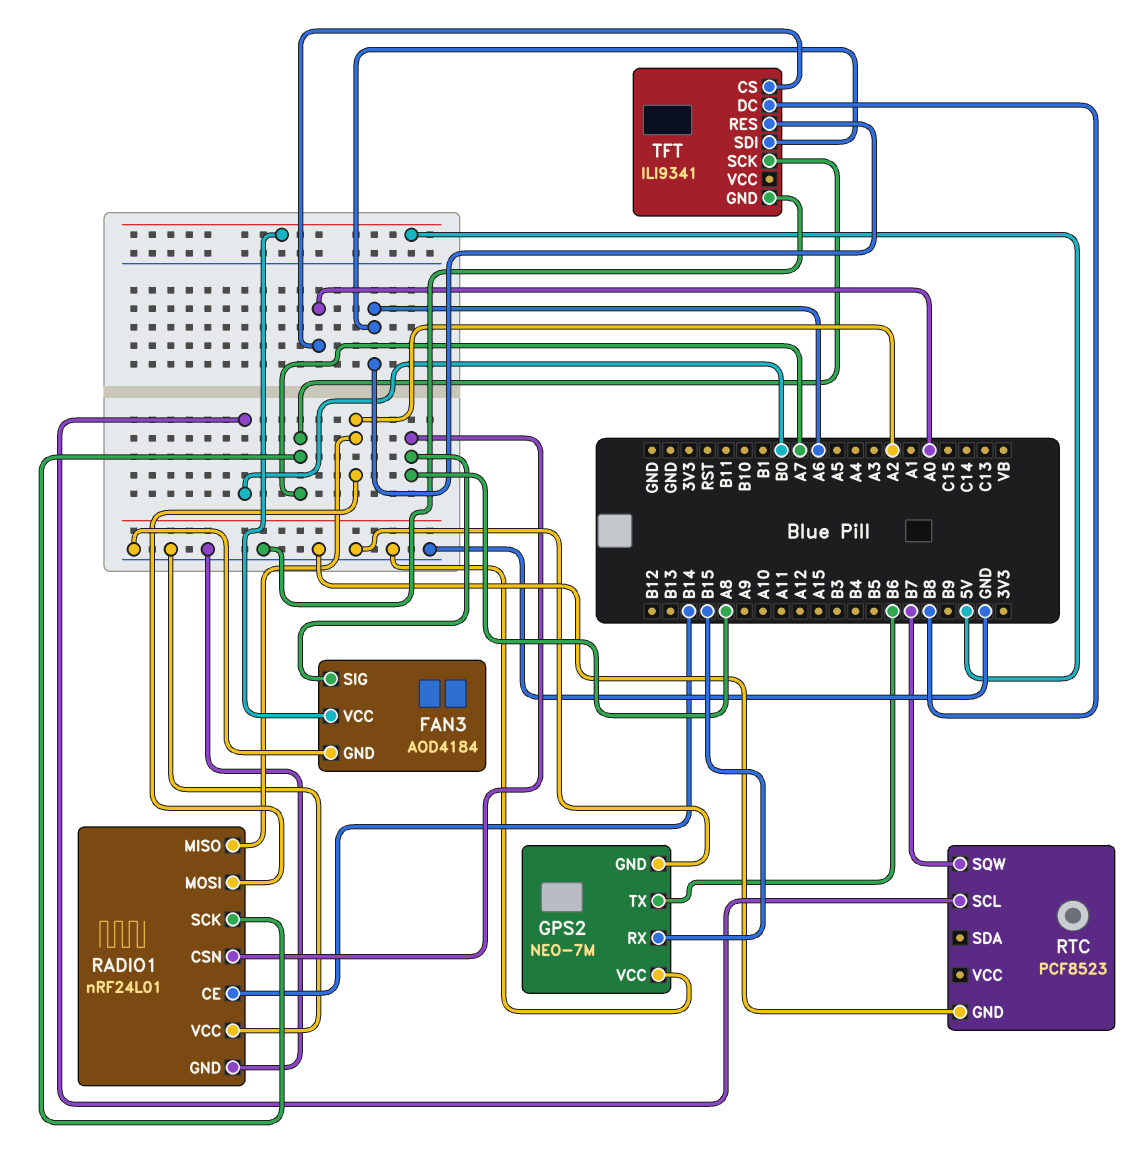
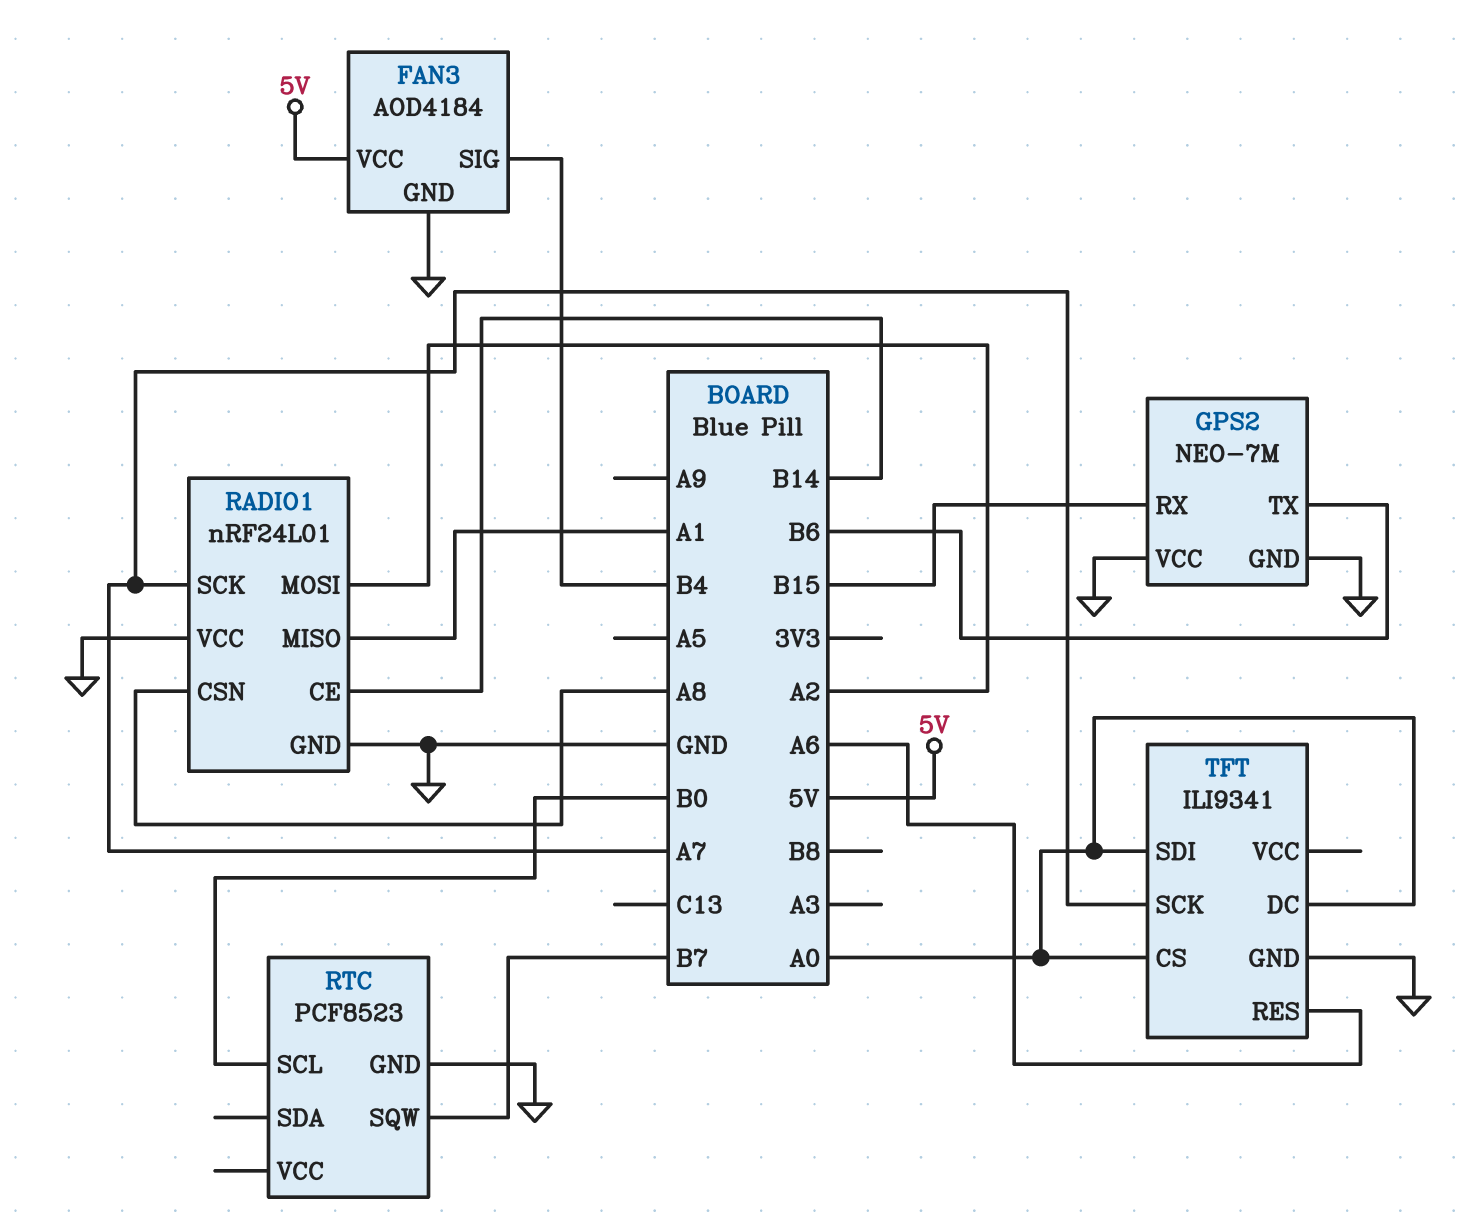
FAN3 pin SIG: A8 -> B4
RADIO1 pin MISO: A2 -> A1
TFT pin DC: B8 -> A0
TFT pin SDI: A6 -> A0

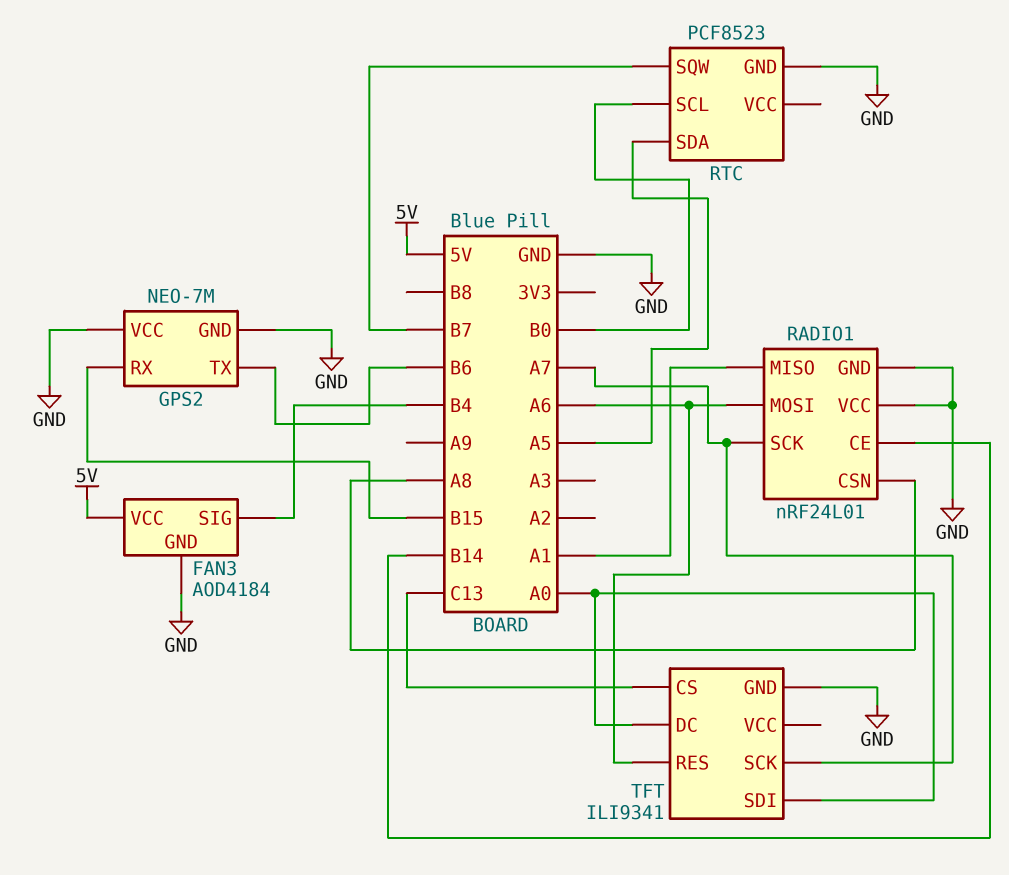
RADIO1 pin MOSI: A2 -> A6
RTC pin SDA: none -> A5
TFT pin CS: A0 -> C13

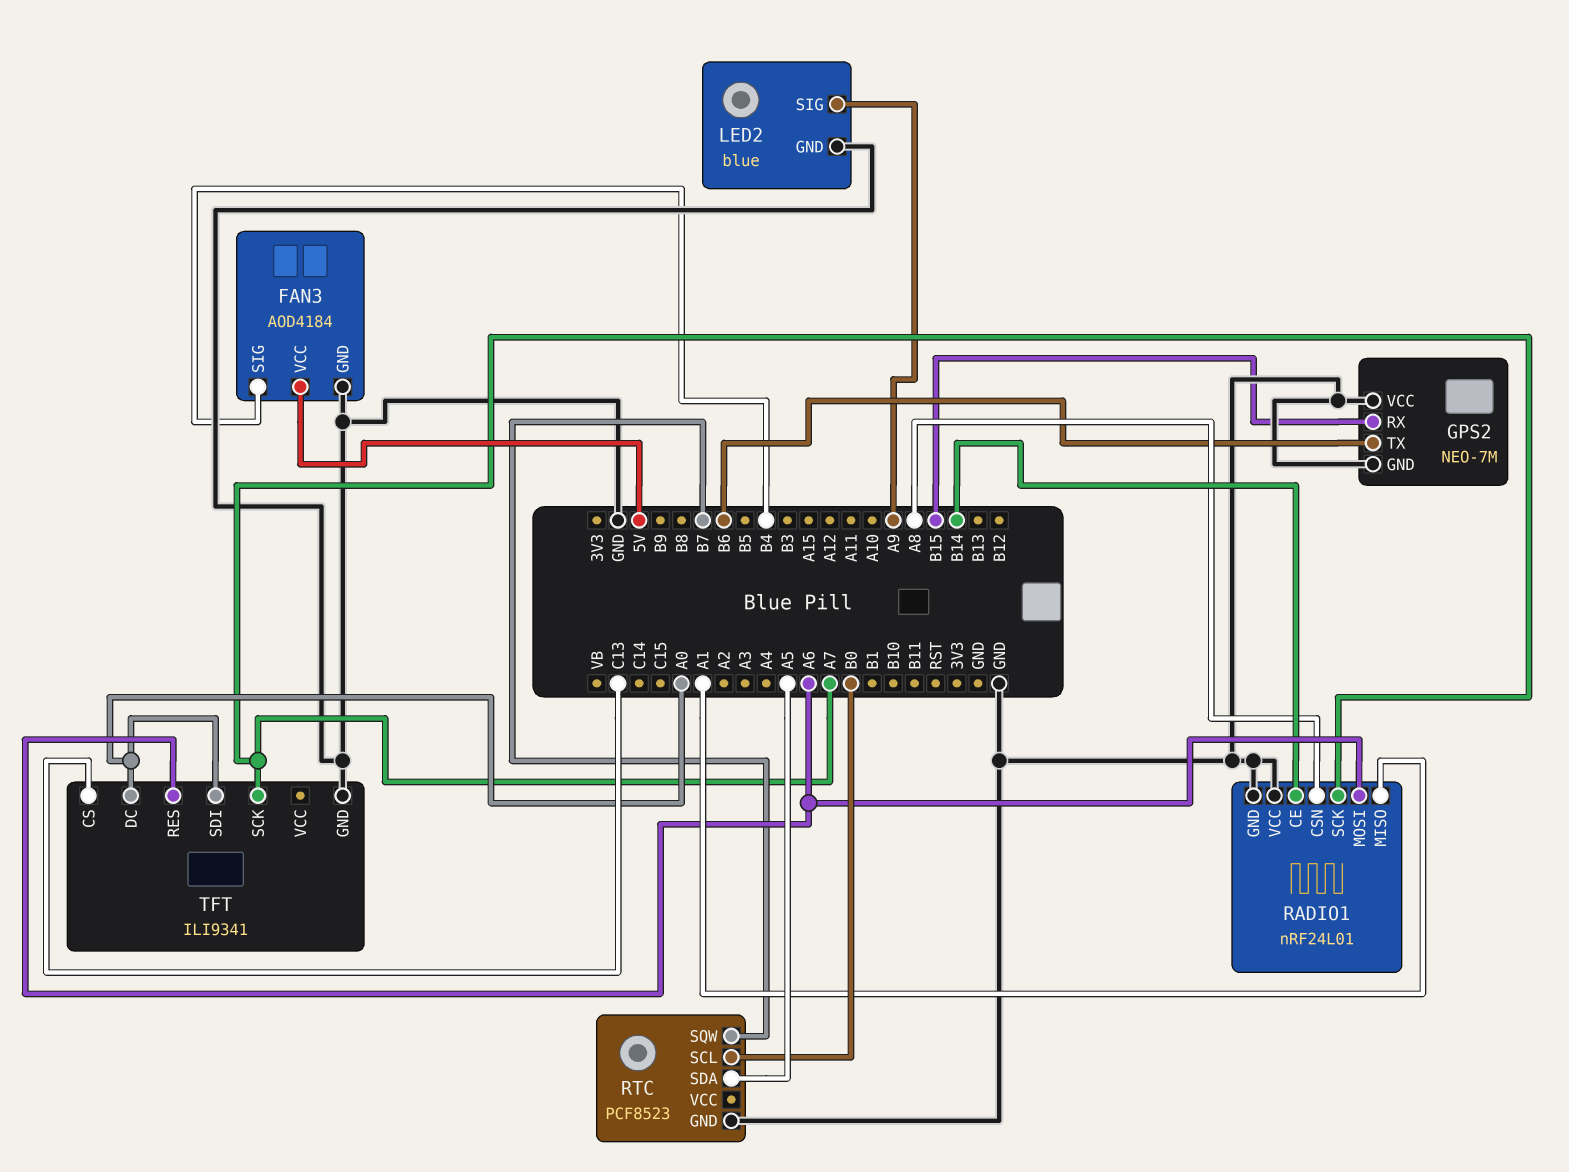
LED2: none -> blue
LED2 pin GND: none -> GND
LED2 pin SIG: none -> A9

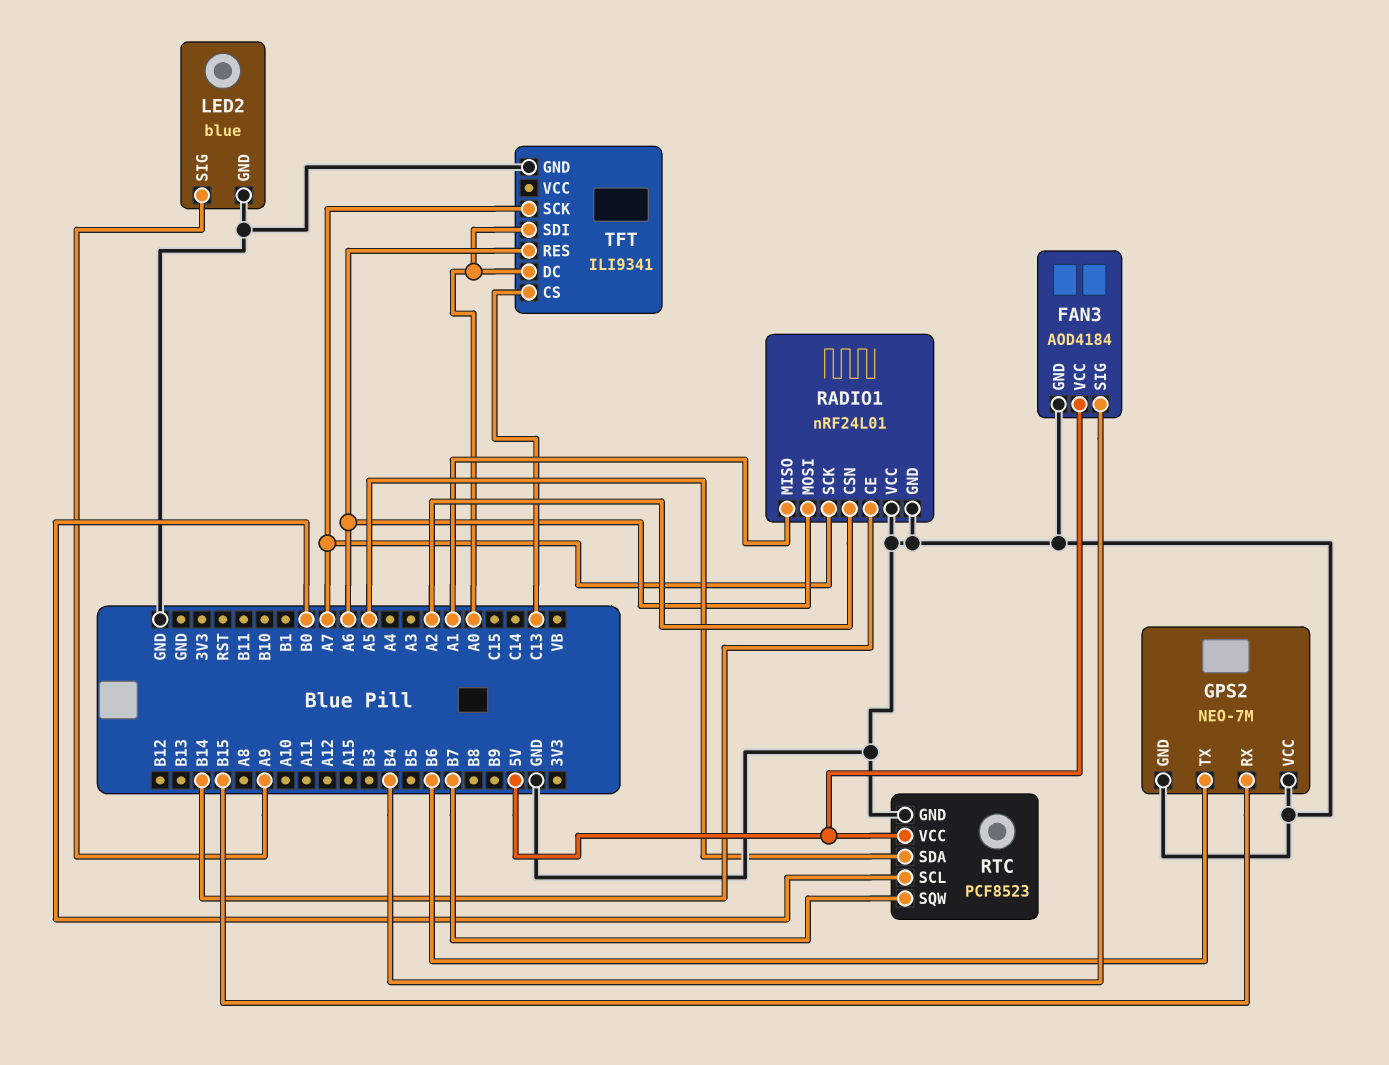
RADIO1 pin CSN: A8 -> A2
RTC pin VCC: none -> 5V

